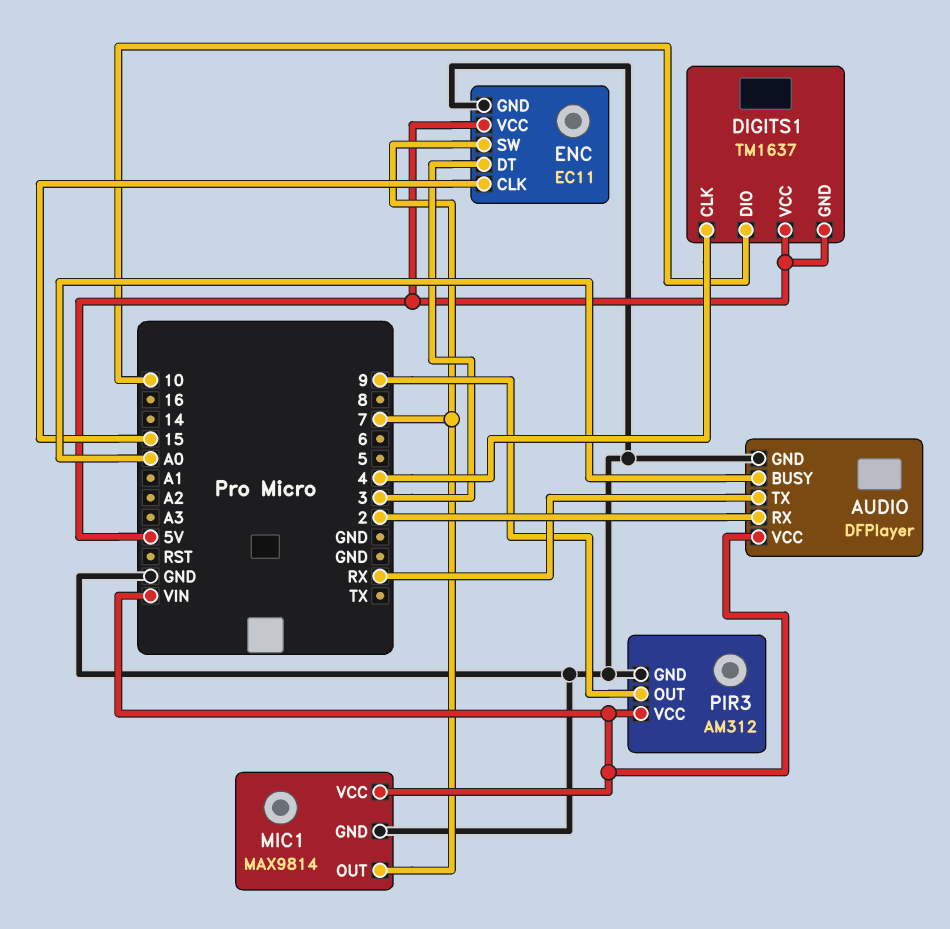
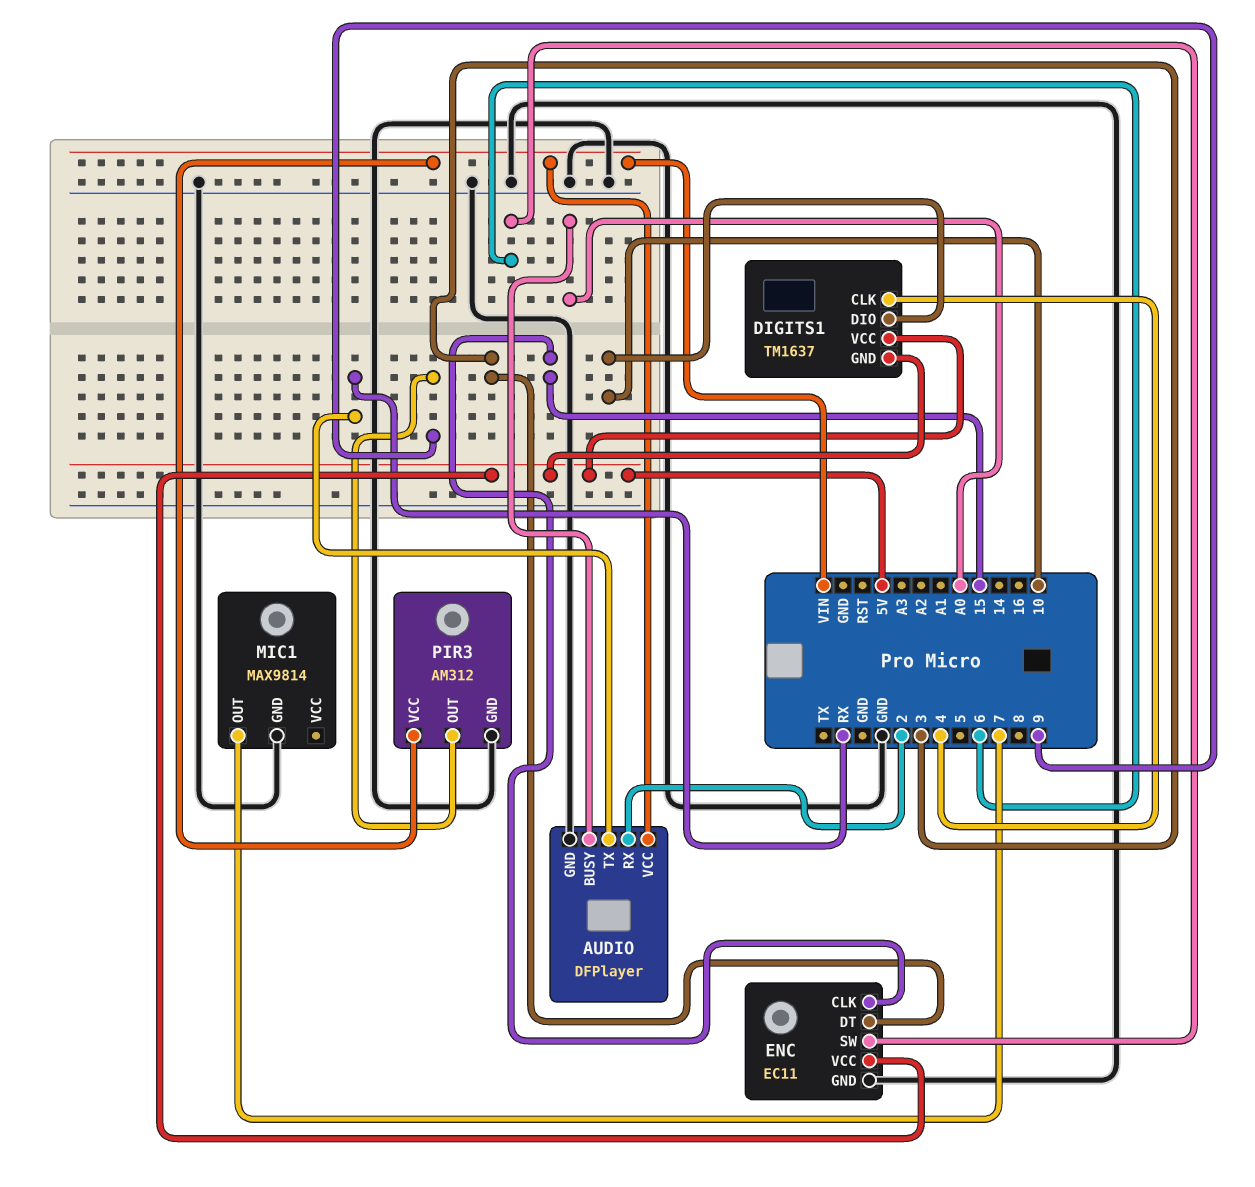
ENC pin SW: 7 -> 6
MIC1 pin VCC: VIN -> none

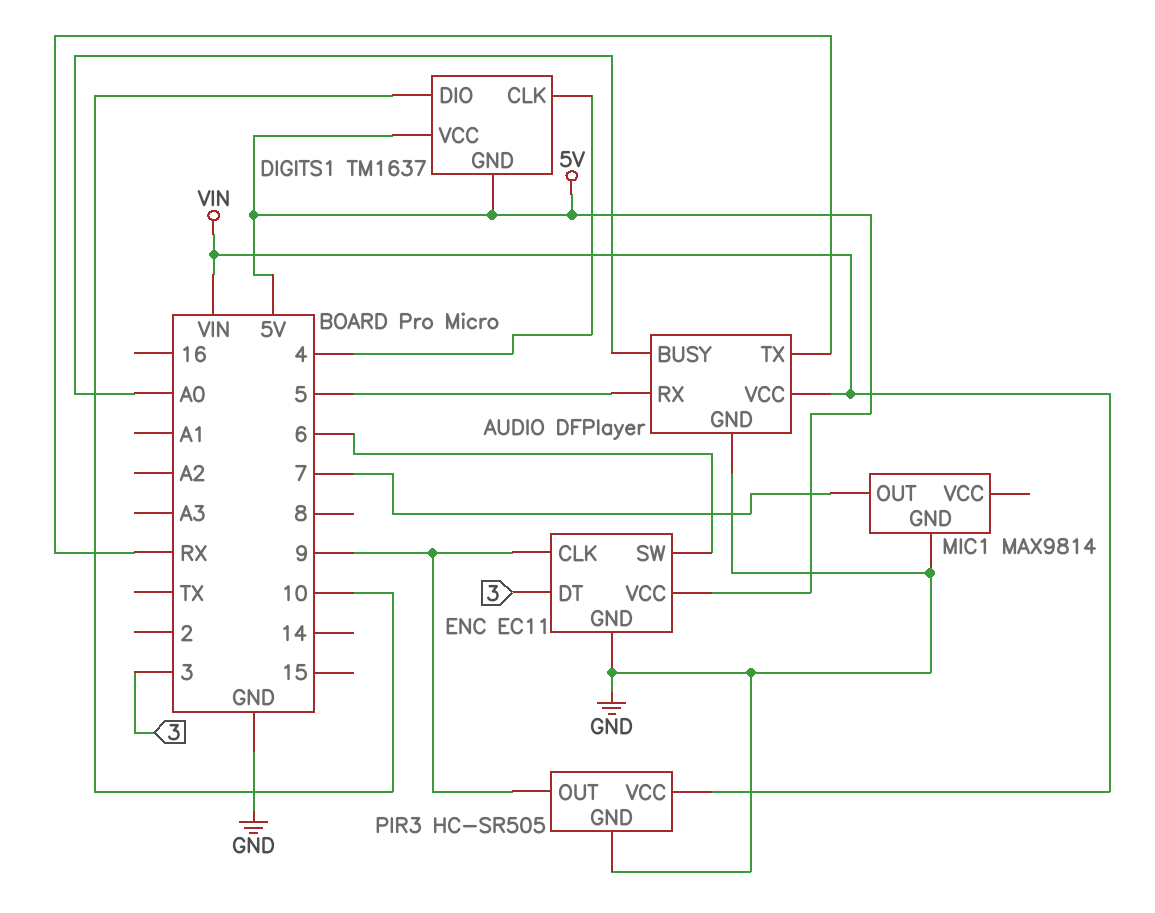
AUDIO pin RX: 2 -> 5
ENC pin CLK: 15 -> 9
PIR3: AM312 -> HC-SR505

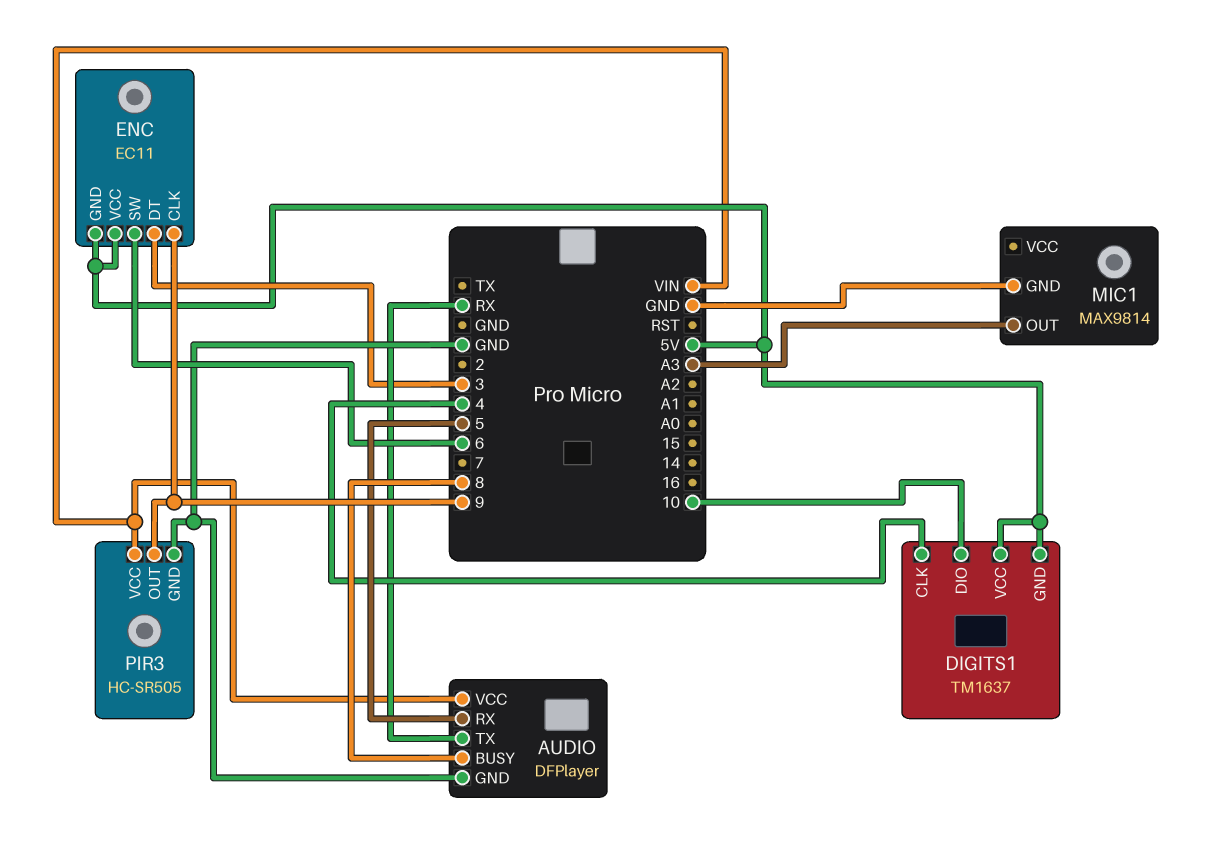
AUDIO pin BUSY: A0 -> 8
ENC pin GND: GND -> 5V
MIC1 pin OUT: 7 -> A3

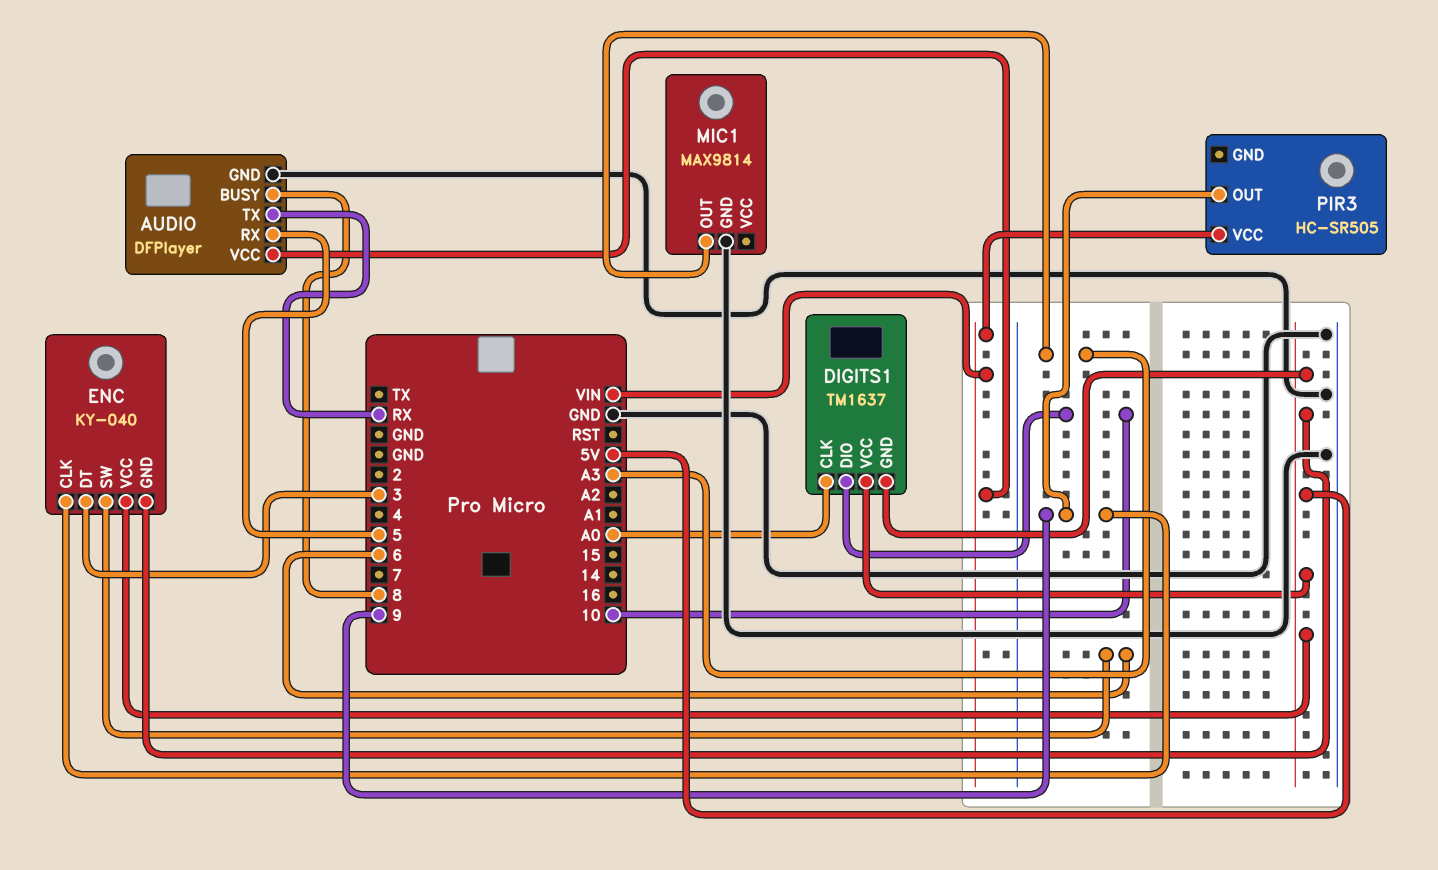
DIGITS1 pin CLK: 4 -> A0
ENC: EC11 -> KY-040
PIR3 pin GND: GND -> none

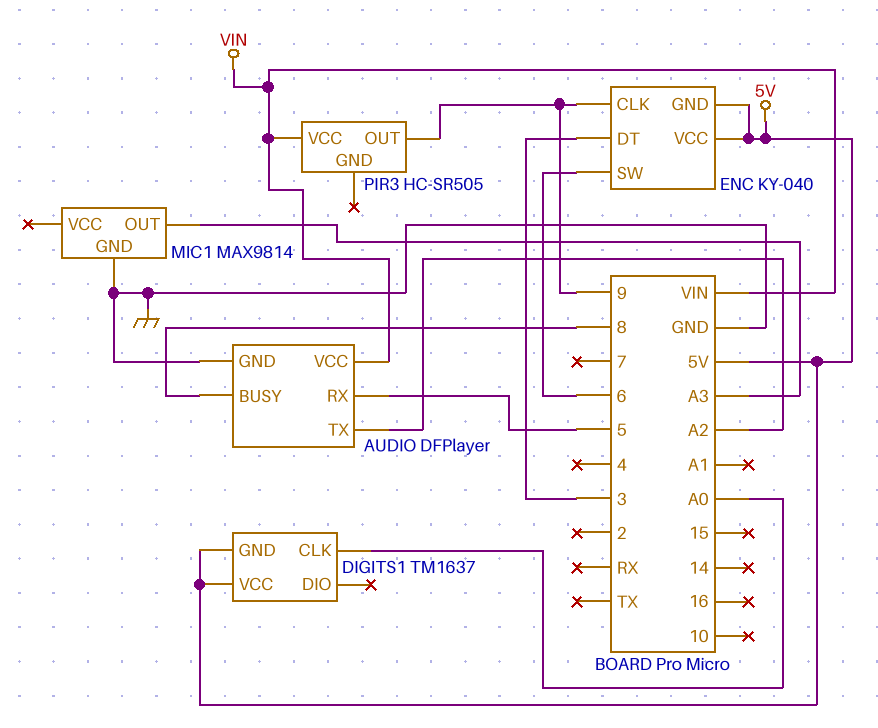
AUDIO pin TX: RX -> A2
DIGITS1 pin DIO: 10 -> none

